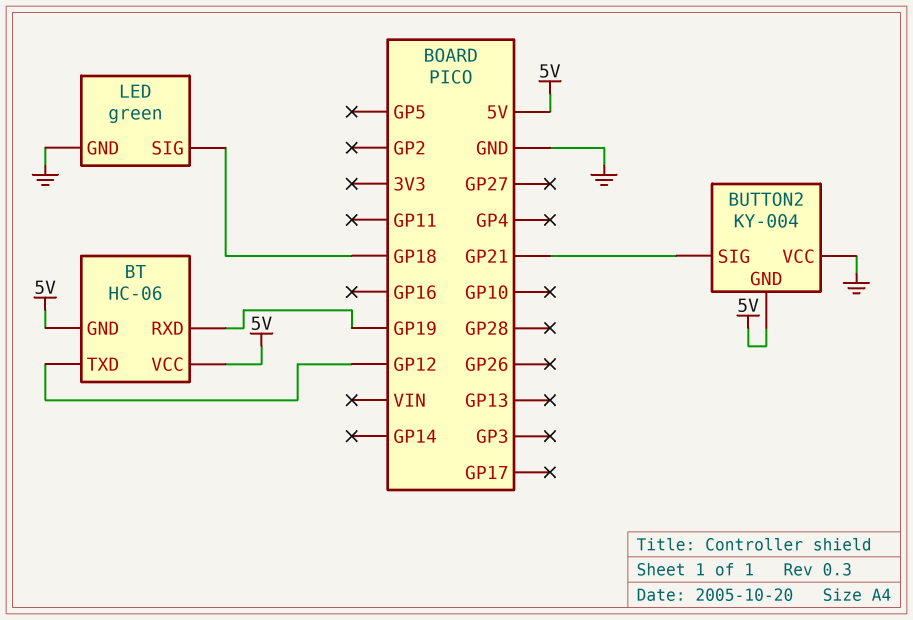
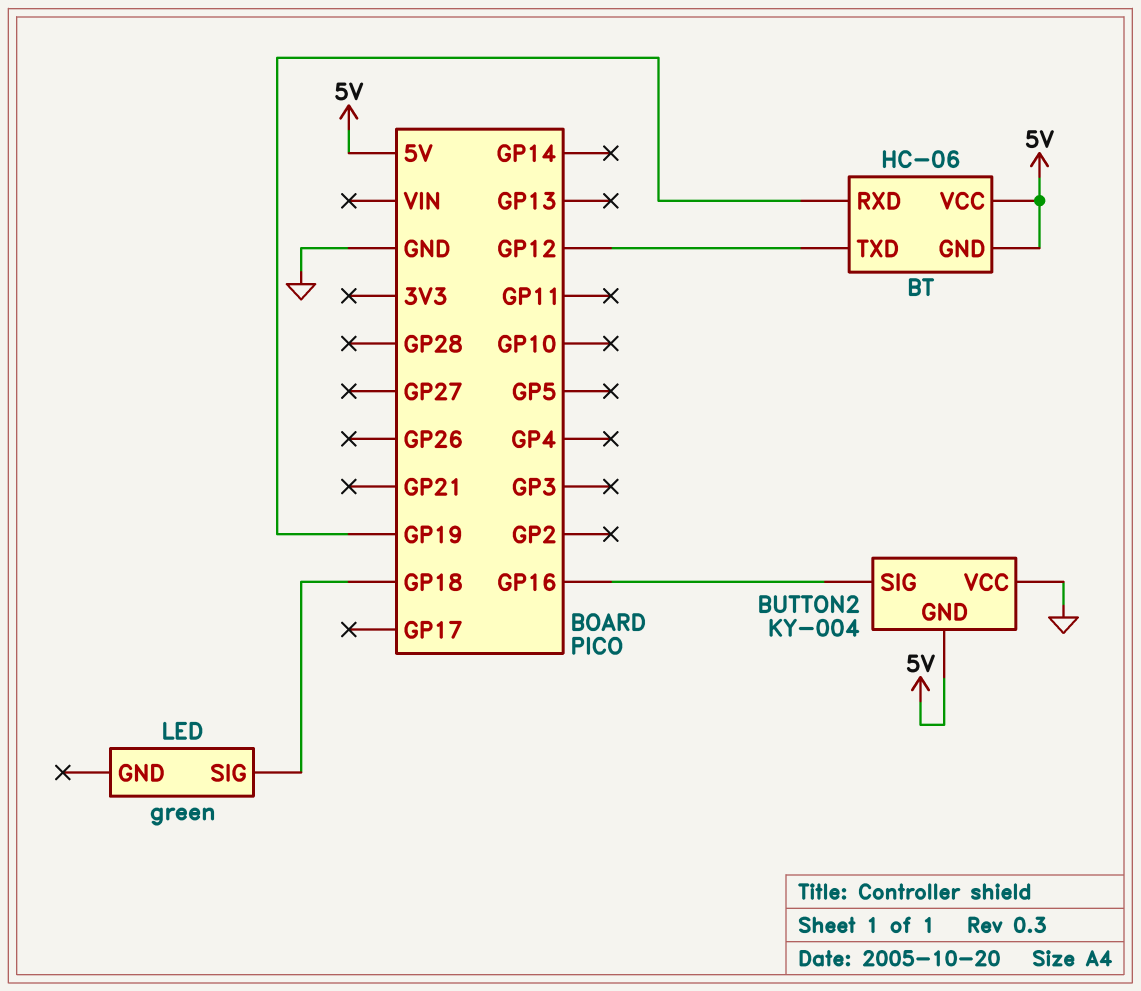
BUTTON2 pin SIG: GP21 -> GP16
LED pin GND: GND -> none

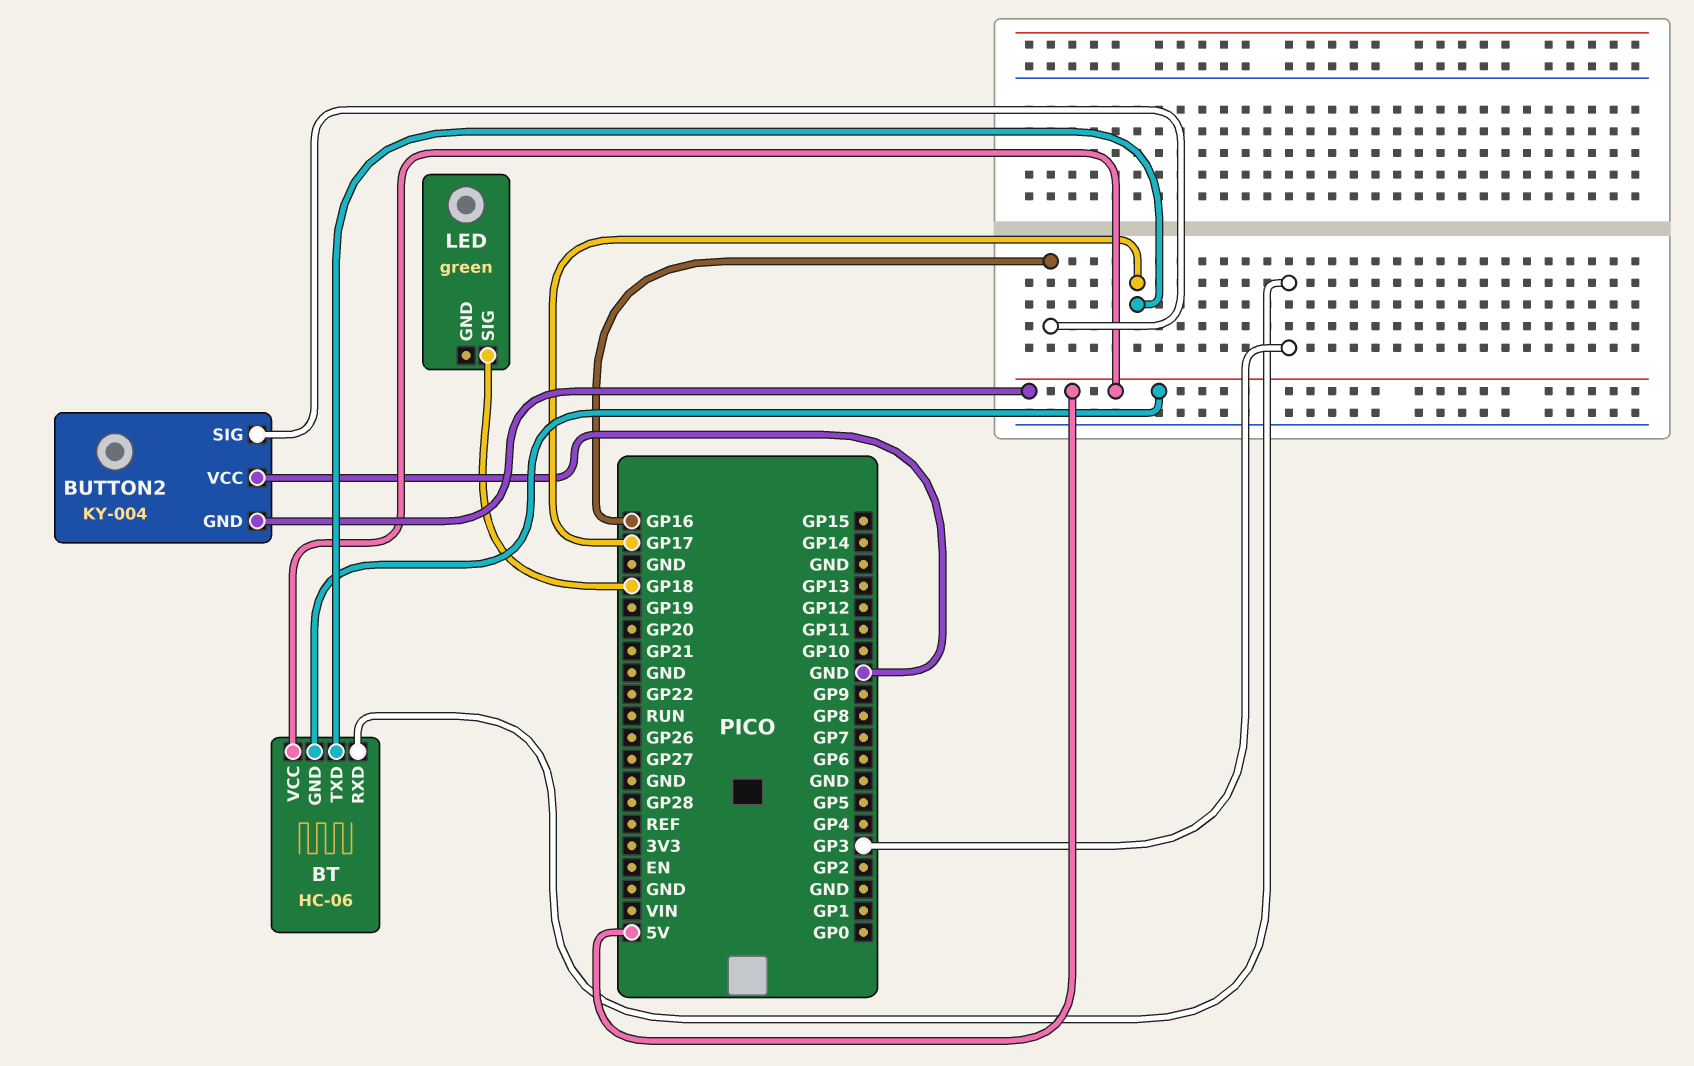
BT pin RXD: GP19 -> GP3
BT pin TXD: GP12 -> GP17

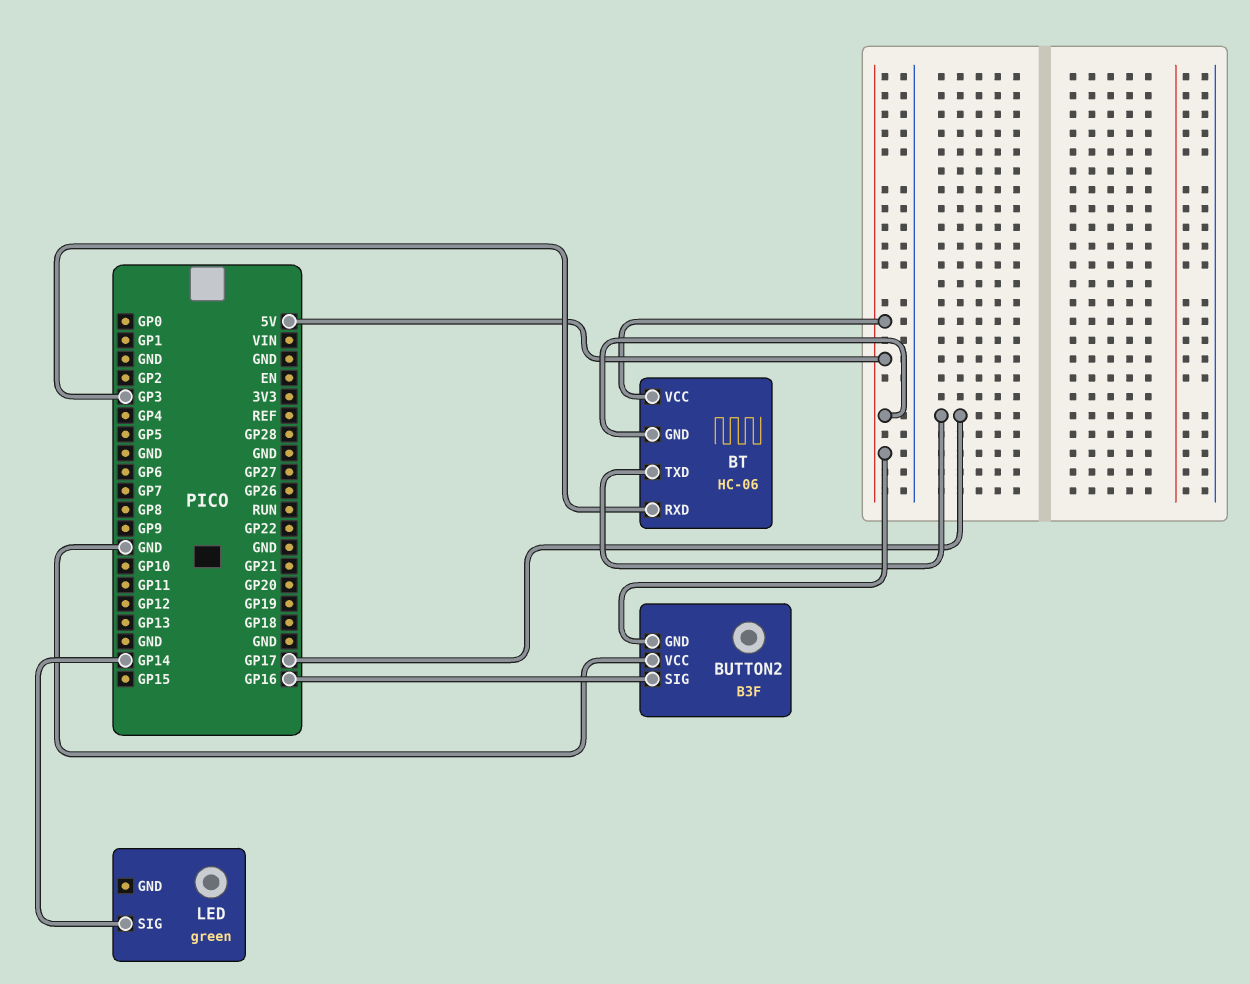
BUTTON2: KY-004 -> B3F
LED pin SIG: GP18 -> GP14

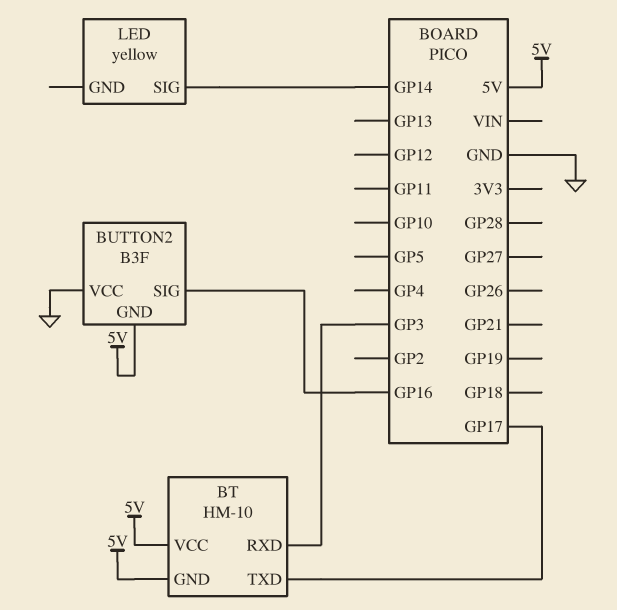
BT: HC-06 -> HM-10
LED: green -> yellow

